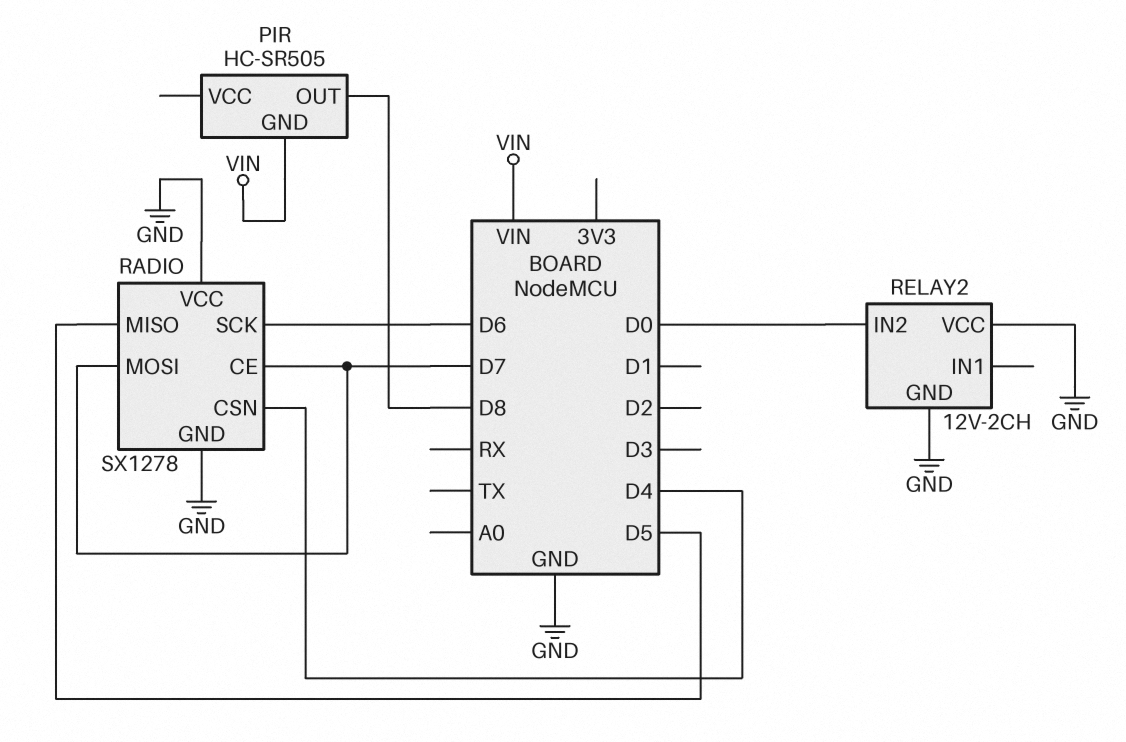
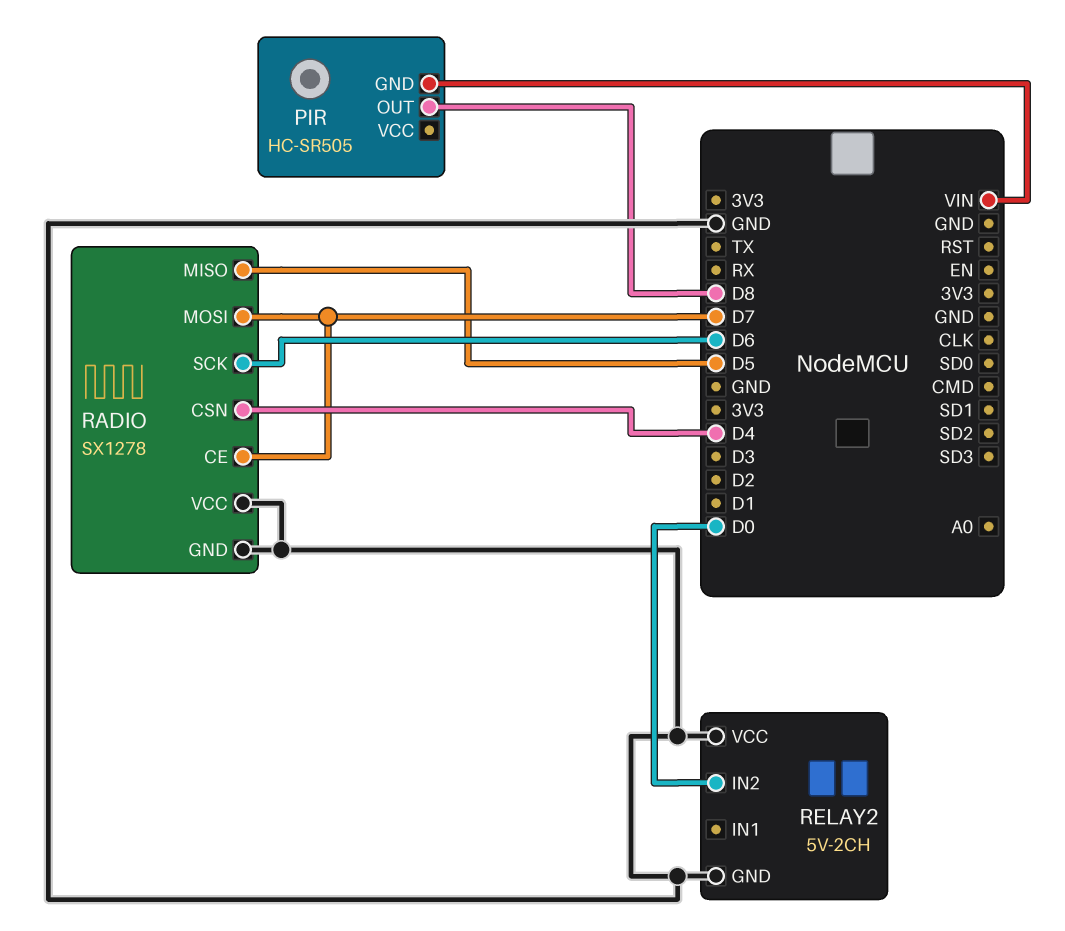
RELAY2: 12V-2CH -> 5V-2CH

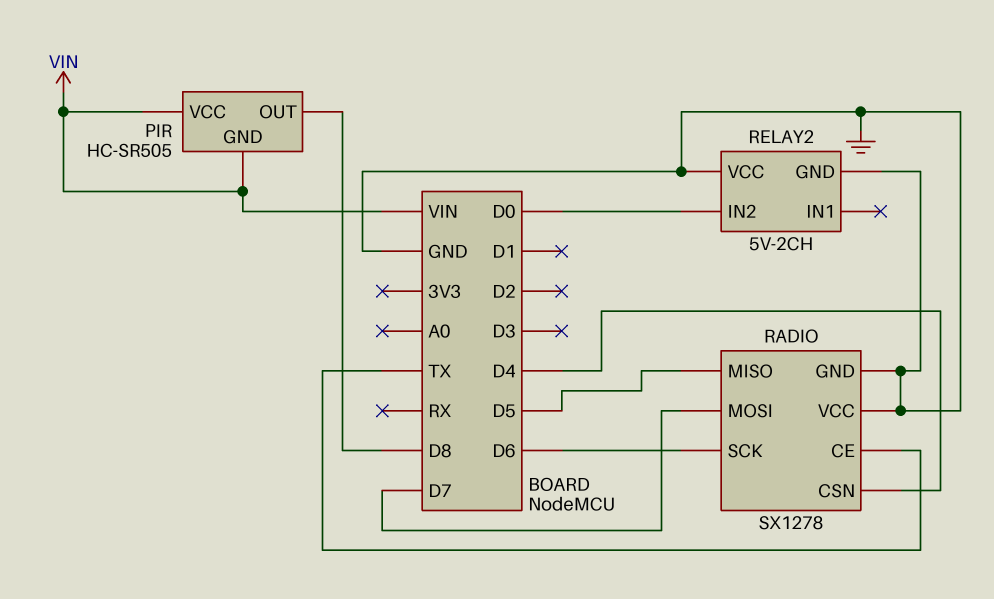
PIR pin VCC: none -> VIN
RADIO pin CE: D7 -> TX

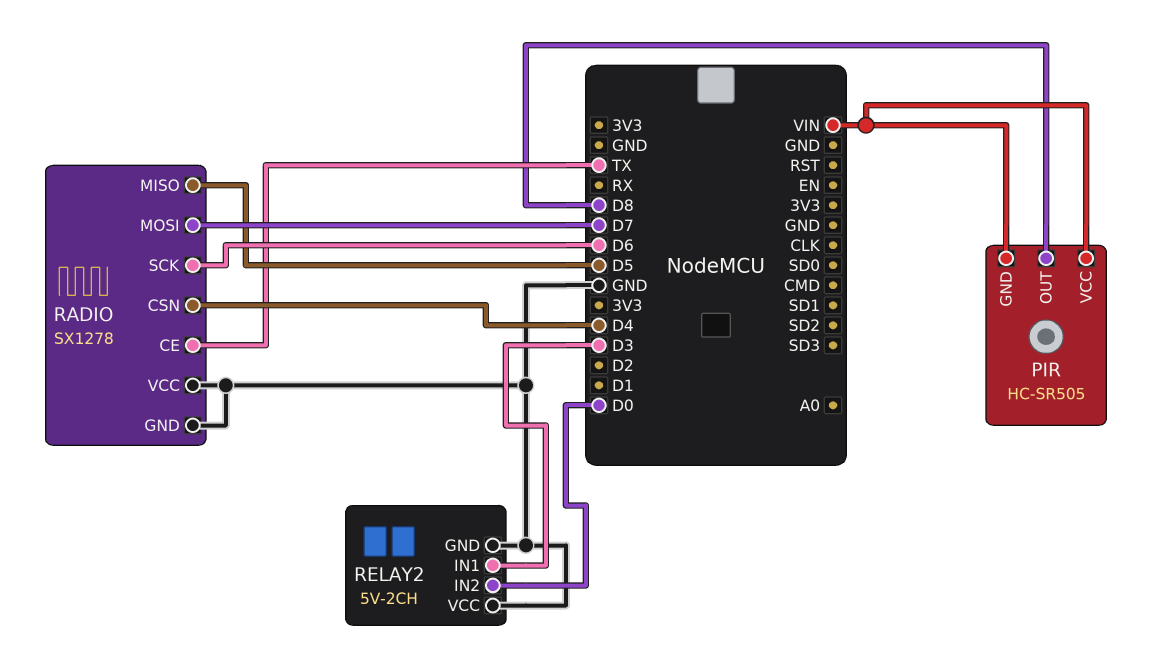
RELAY2 pin IN1: none -> D3

